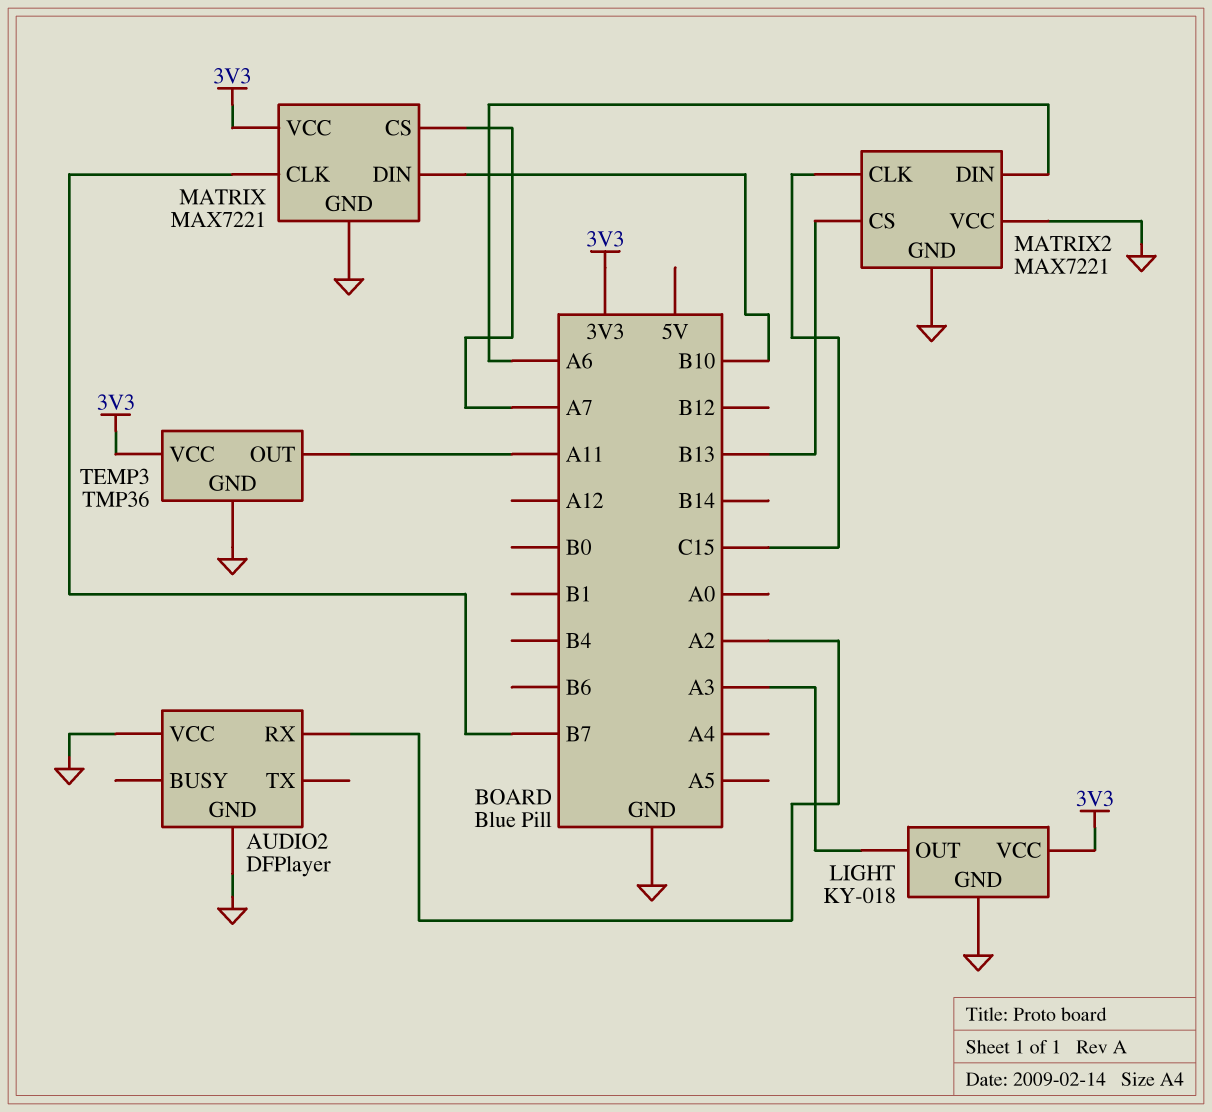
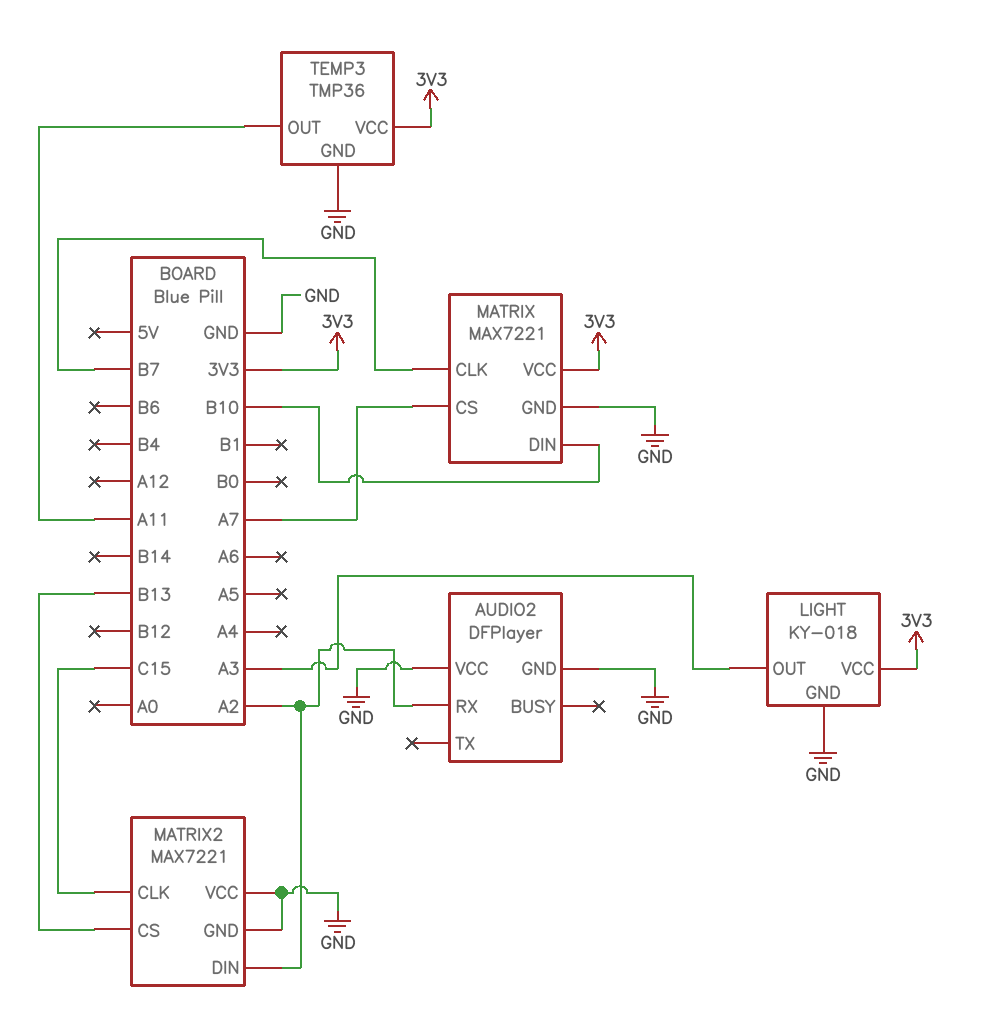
MATRIX2 pin DIN: A6 -> A2

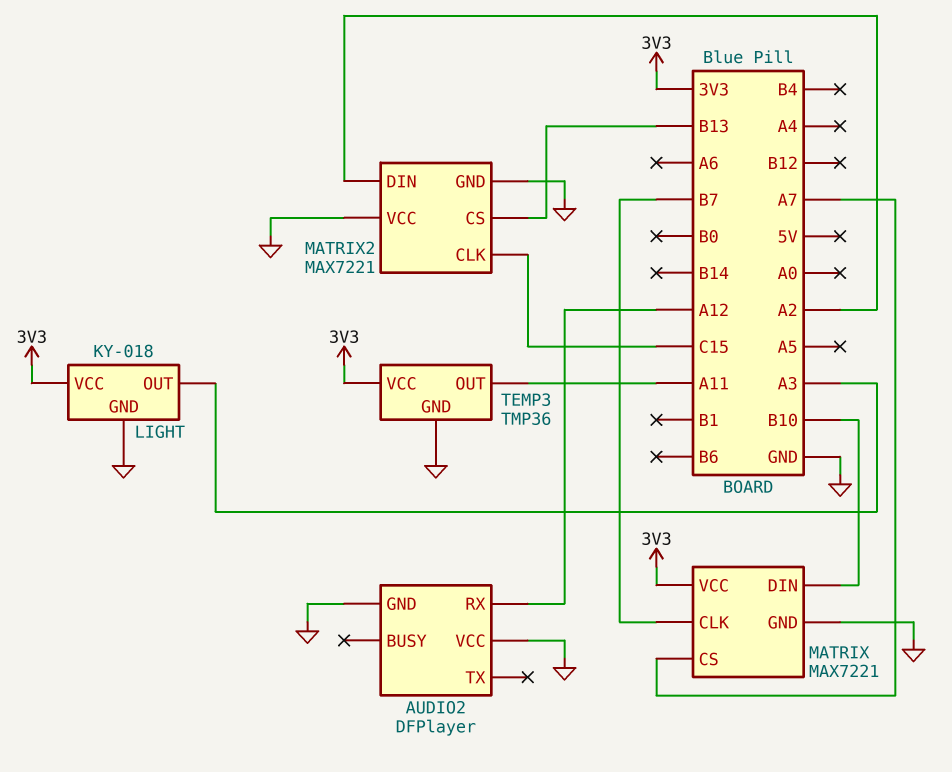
AUDIO2 pin RX: A2 -> A12

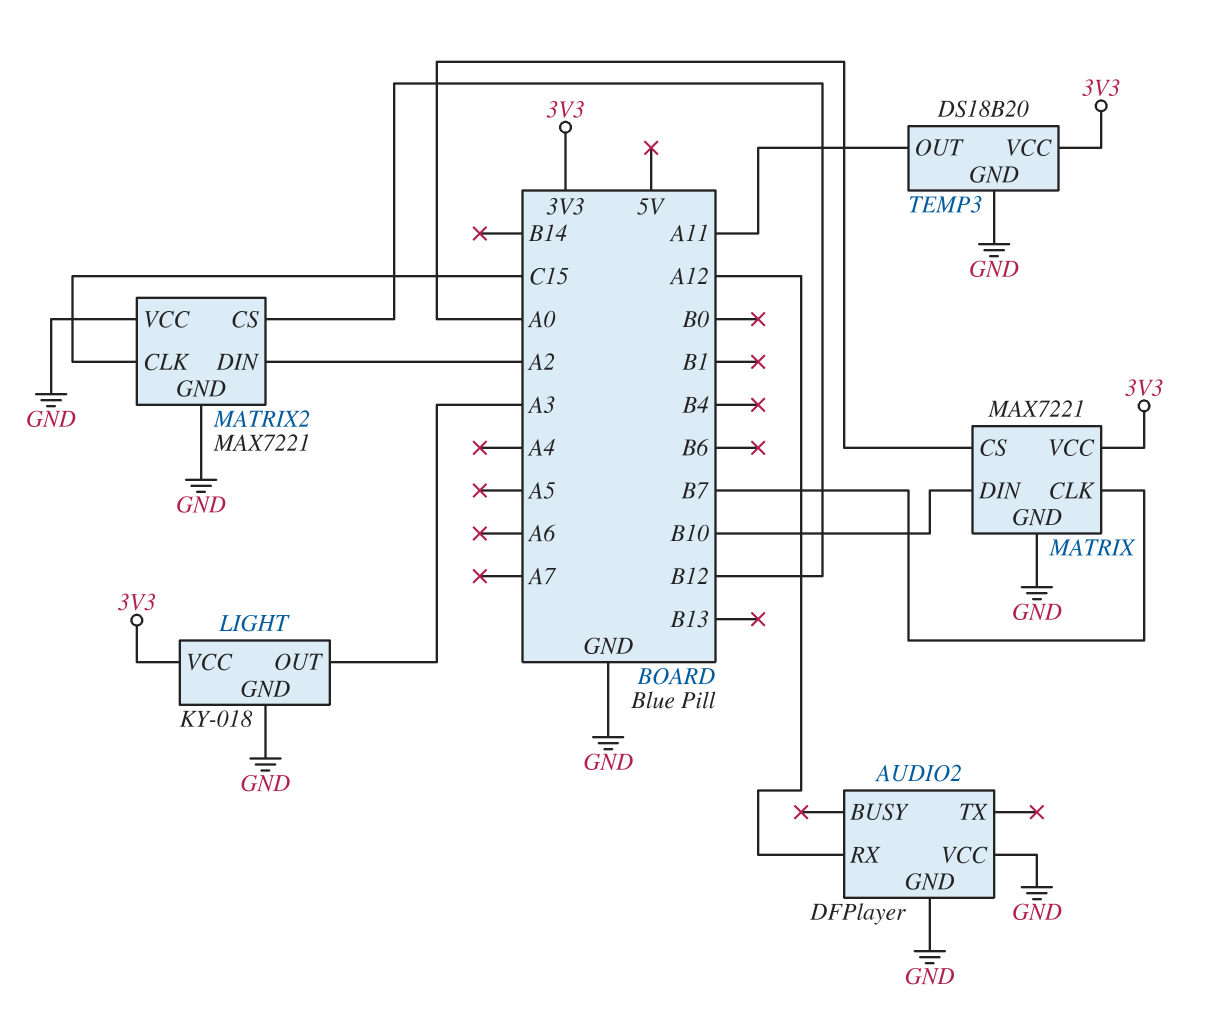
MATRIX pin CS: A7 -> A0
MATRIX2 pin CS: B13 -> B12
TEMP3: TMP36 -> DS18B20

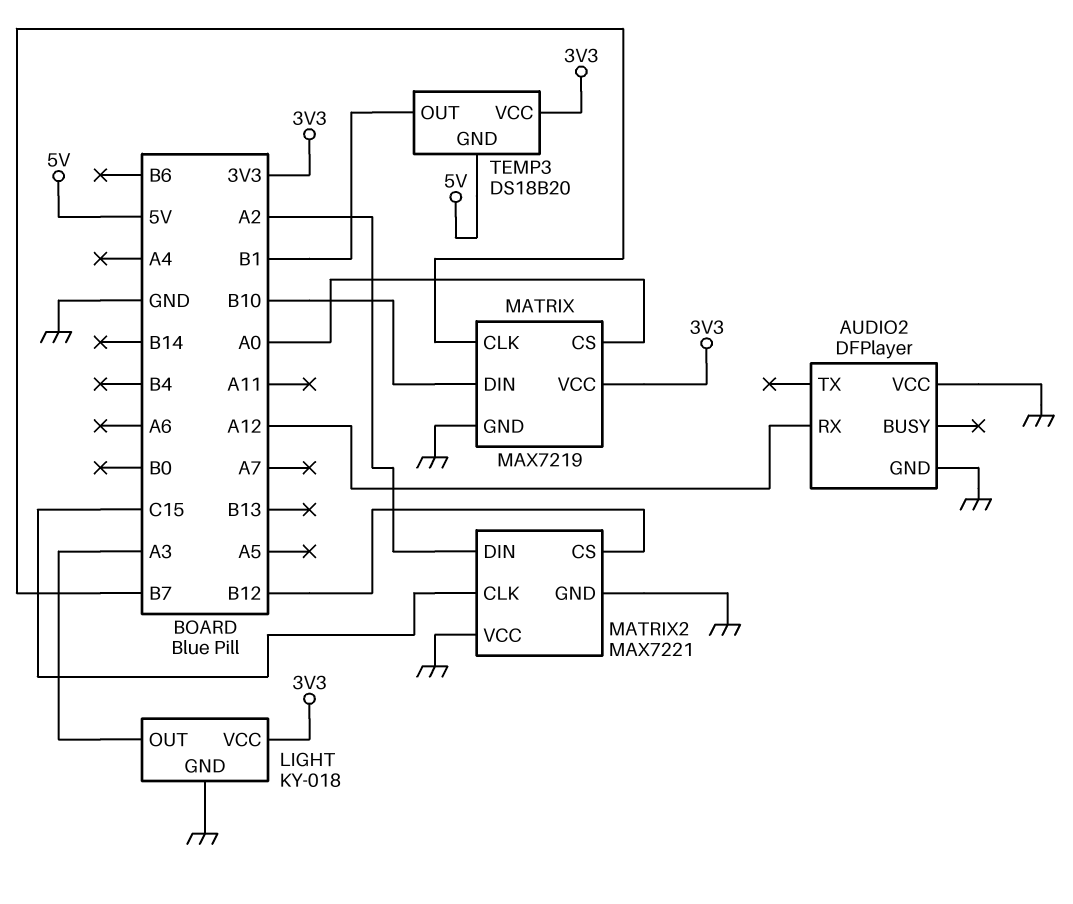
MATRIX: MAX7221 -> MAX7219
TEMP3 pin GND: GND -> 5V
TEMP3 pin OUT: A11 -> B1

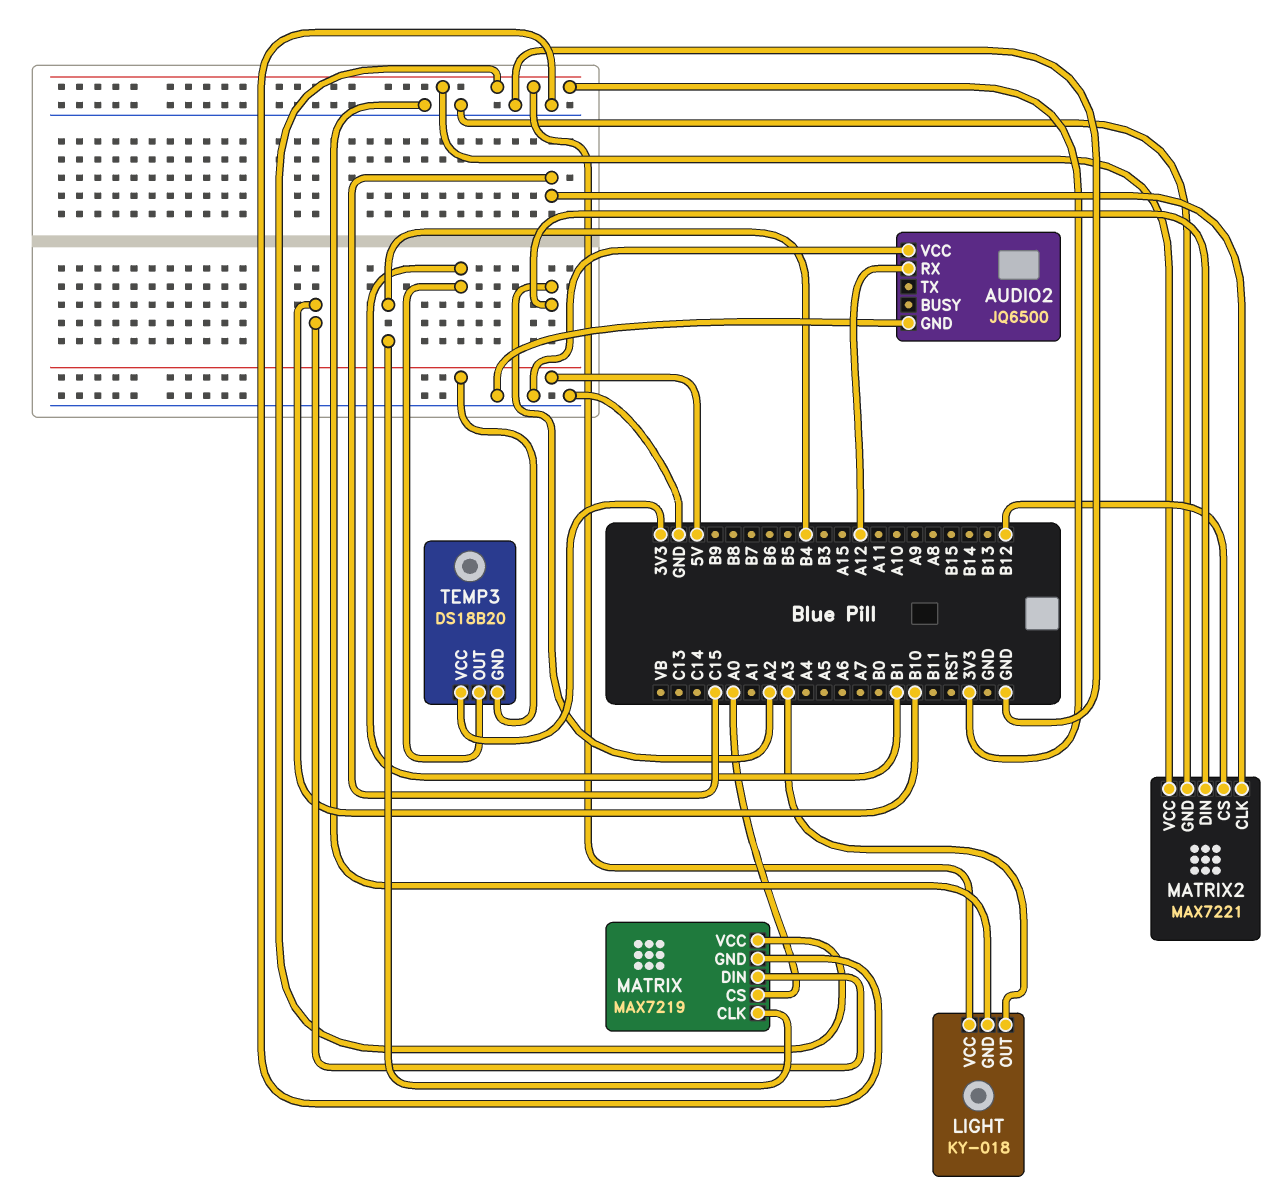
AUDIO2: DFPlayer -> JQ6500
MATRIX pin CLK: B7 -> B4
MATRIX2 pin VCC: GND -> 3V3

